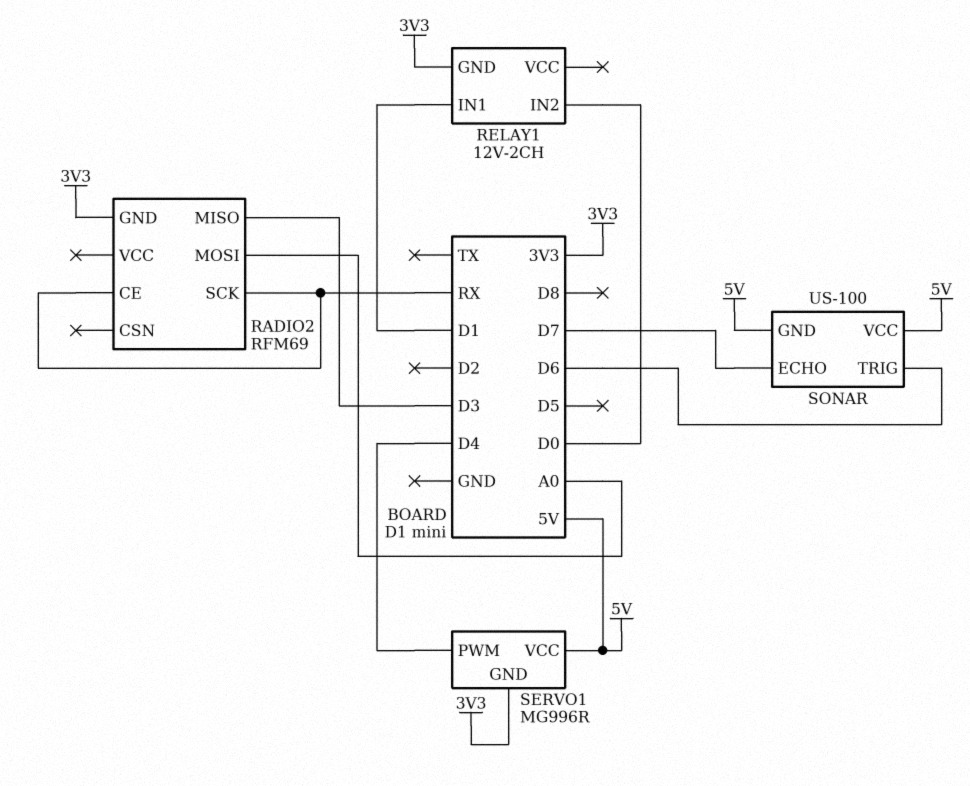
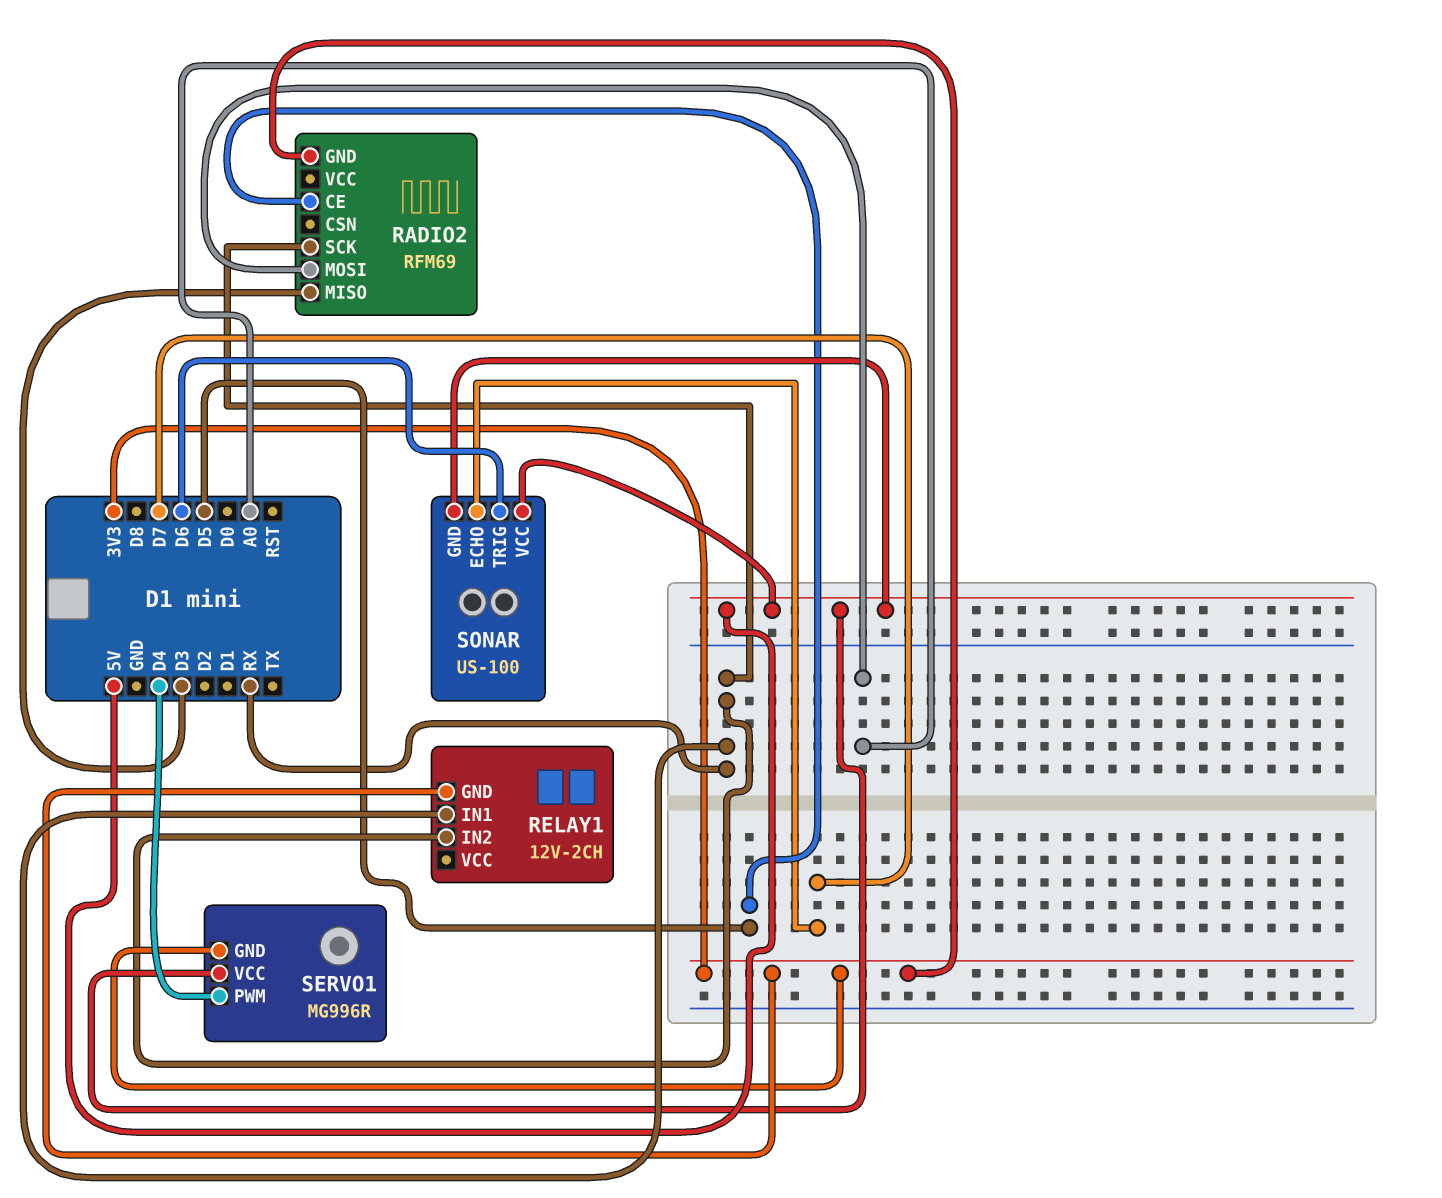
RADIO2 pin CE: RX -> D5
RELAY1 pin IN1: D1 -> RX
RELAY1 pin IN2: D0 -> RX

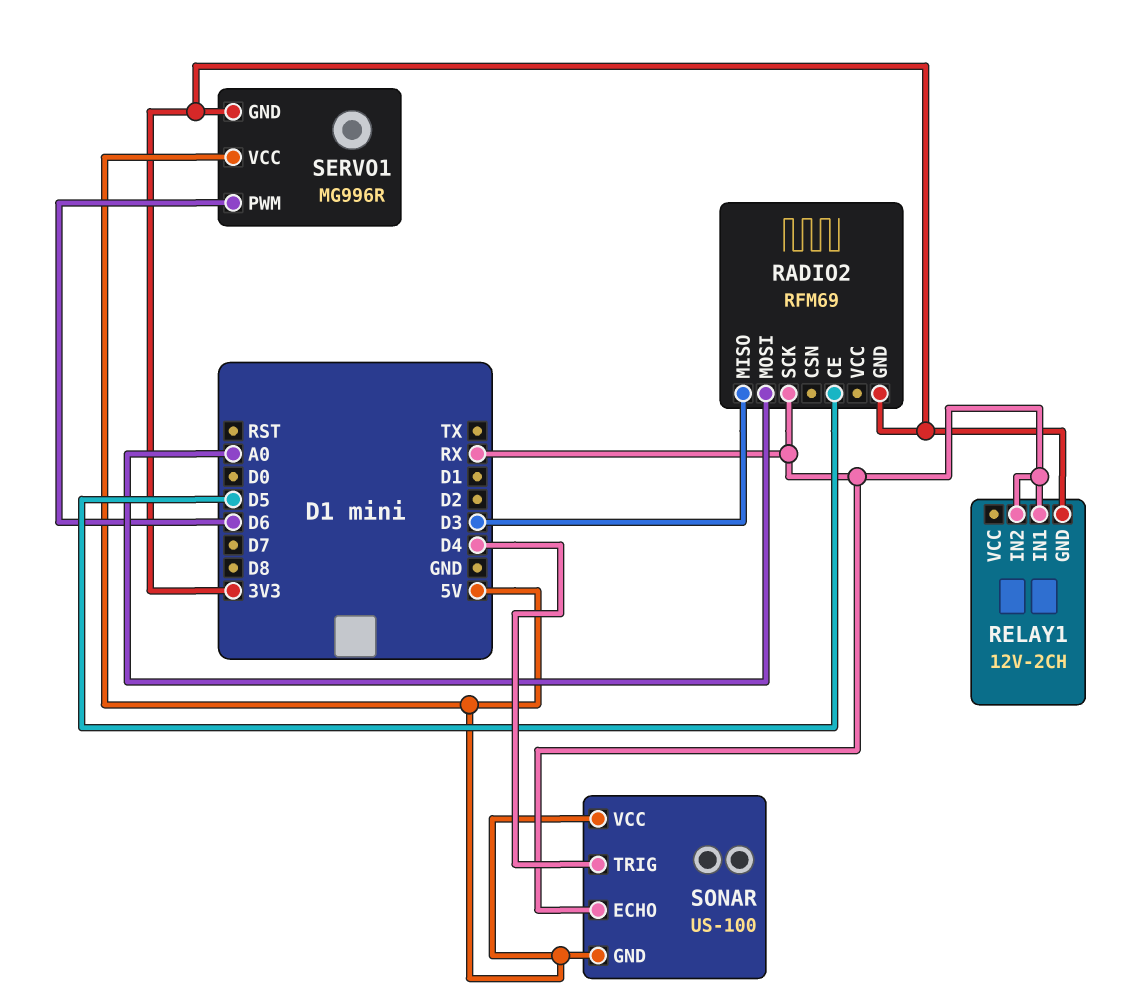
SERVO1 pin PWM: D4 -> D6
SONAR pin ECHO: D7 -> RX
SONAR pin TRIG: D6 -> D4

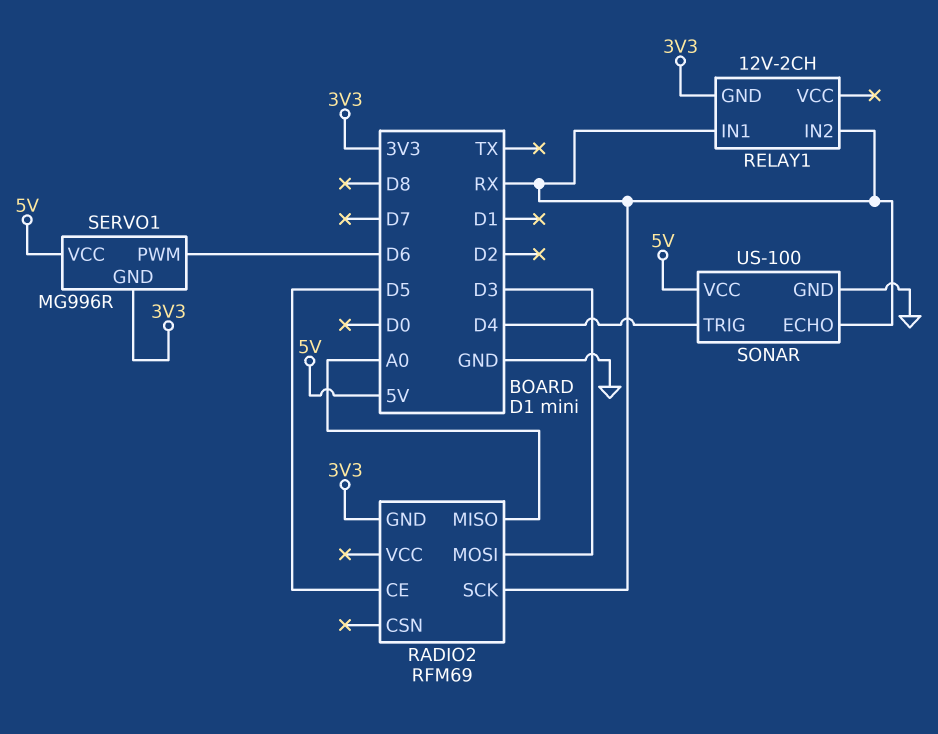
RADIO2 pin MISO: D3 -> A0
RADIO2 pin MOSI: A0 -> D3
SONAR pin GND: 5V -> GND

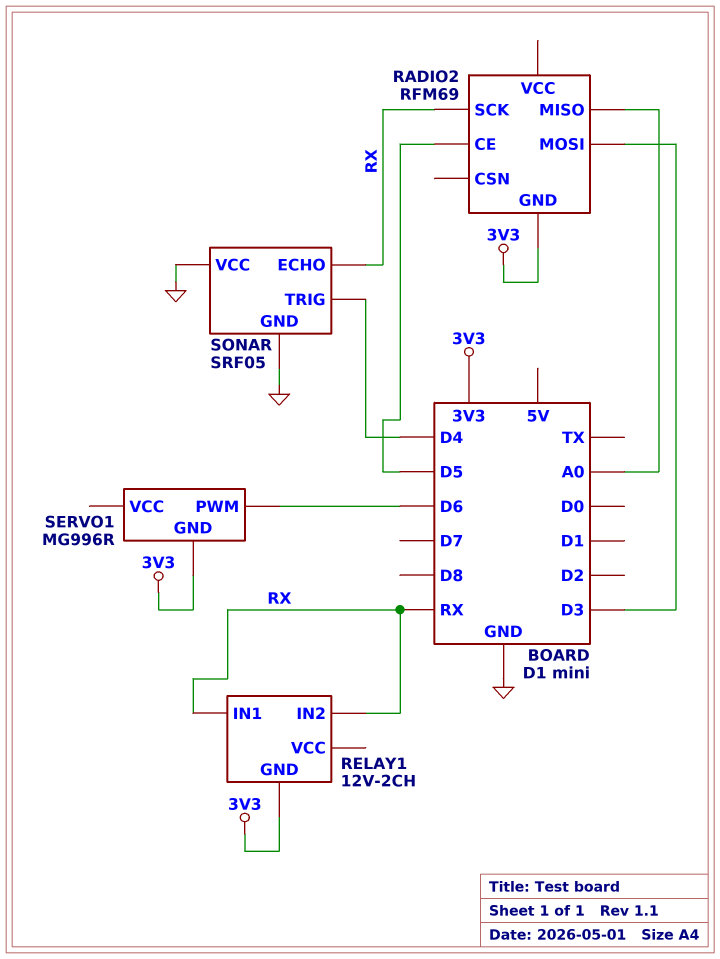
SERVO1 pin VCC: 5V -> none
SONAR: US-100 -> SRF05
SONAR pin VCC: 5V -> GND

